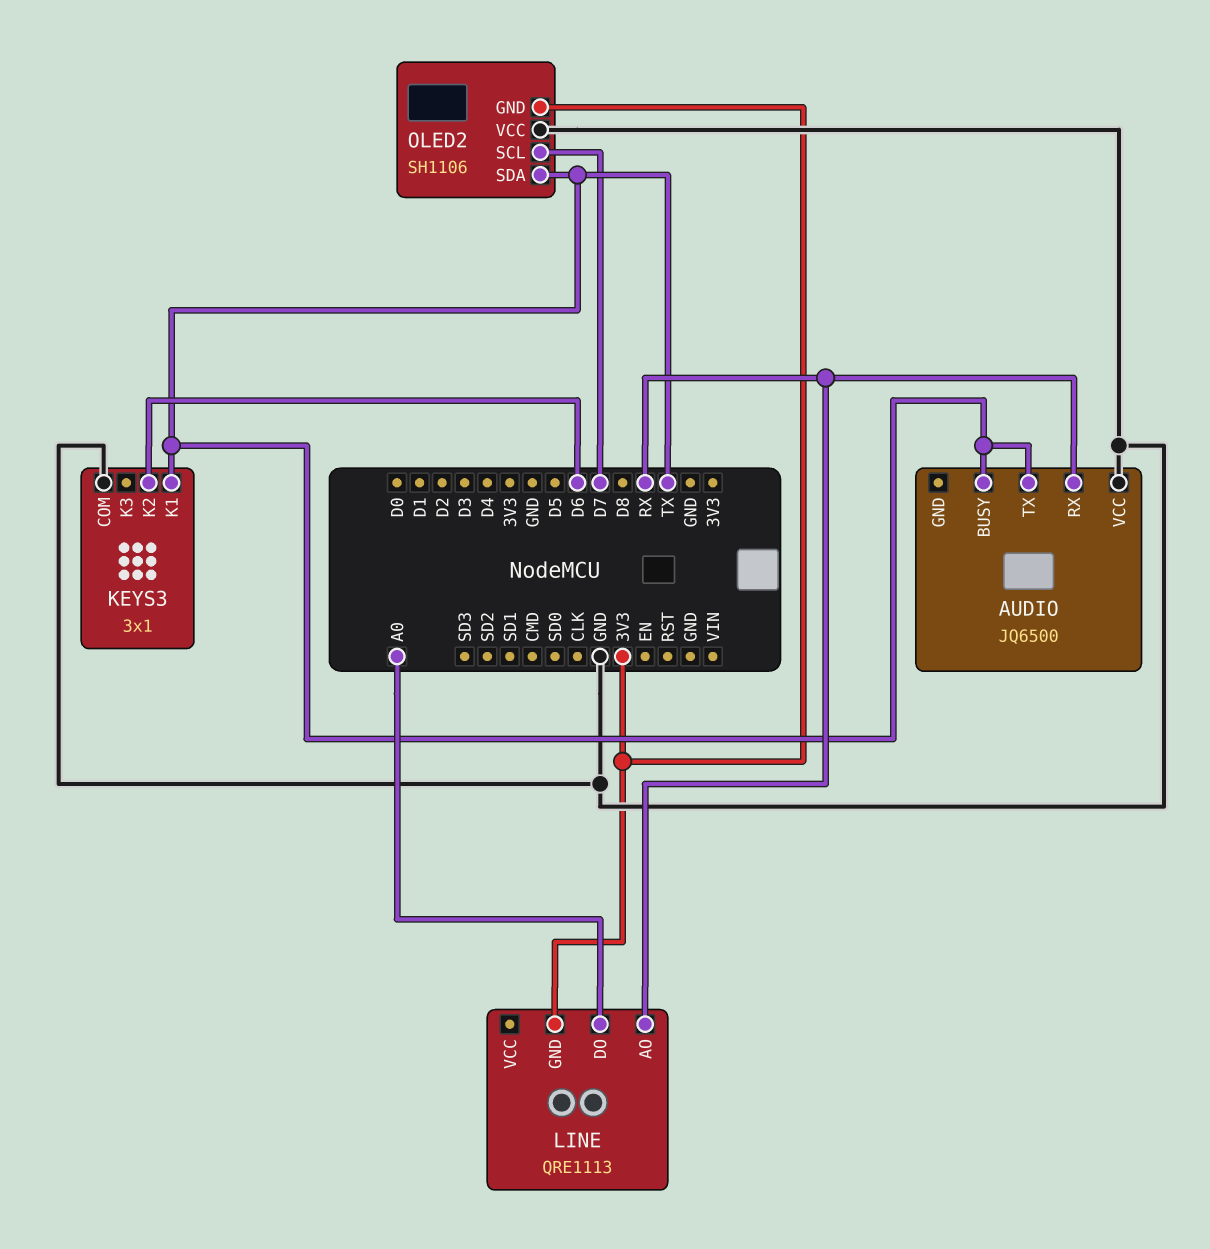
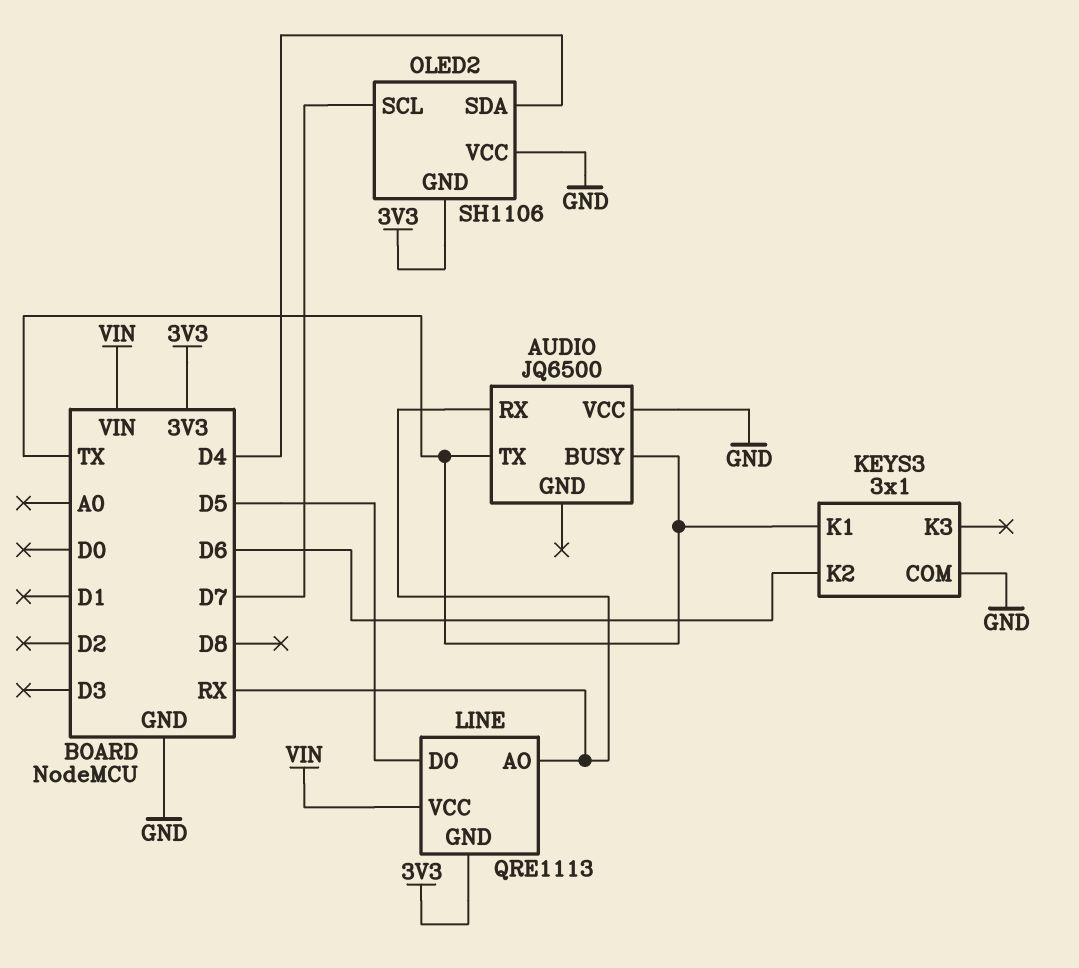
LINE pin DO: A0 -> D5
LINE pin VCC: none -> VIN
OLED2 pin SDA: TX -> D4

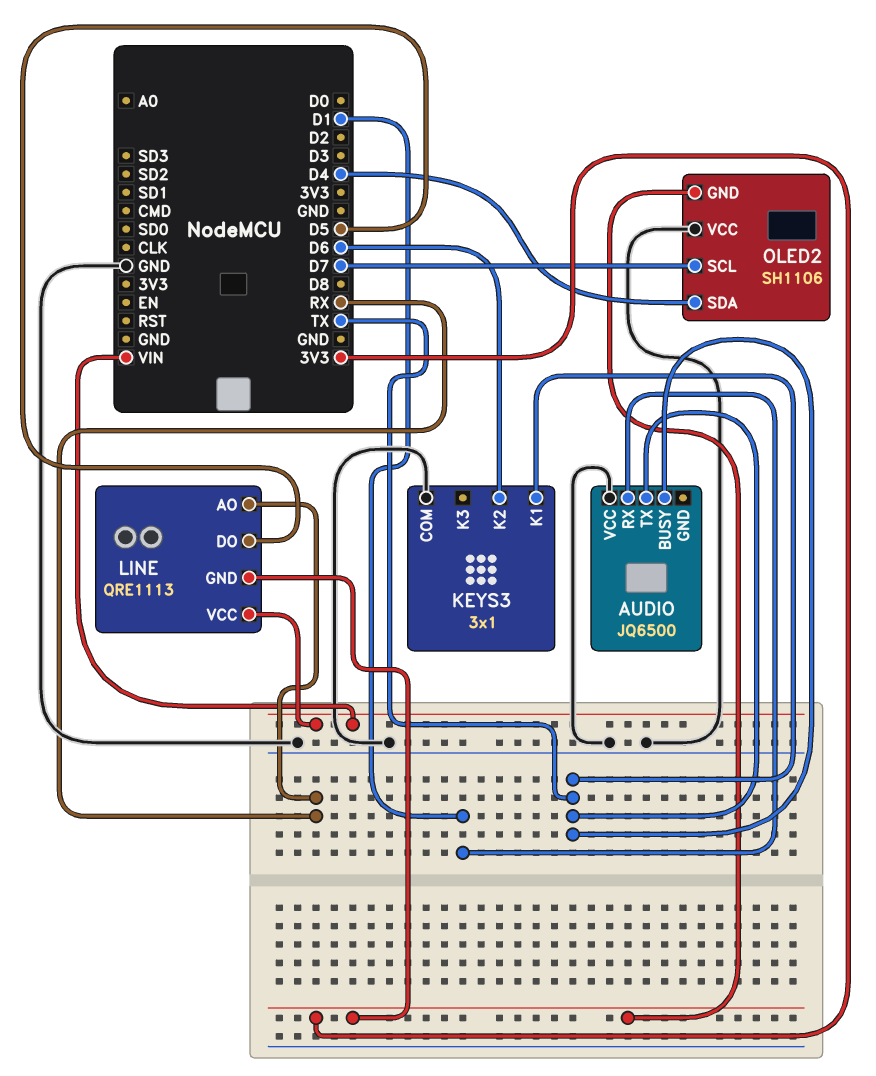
AUDIO pin RX: RX -> D1

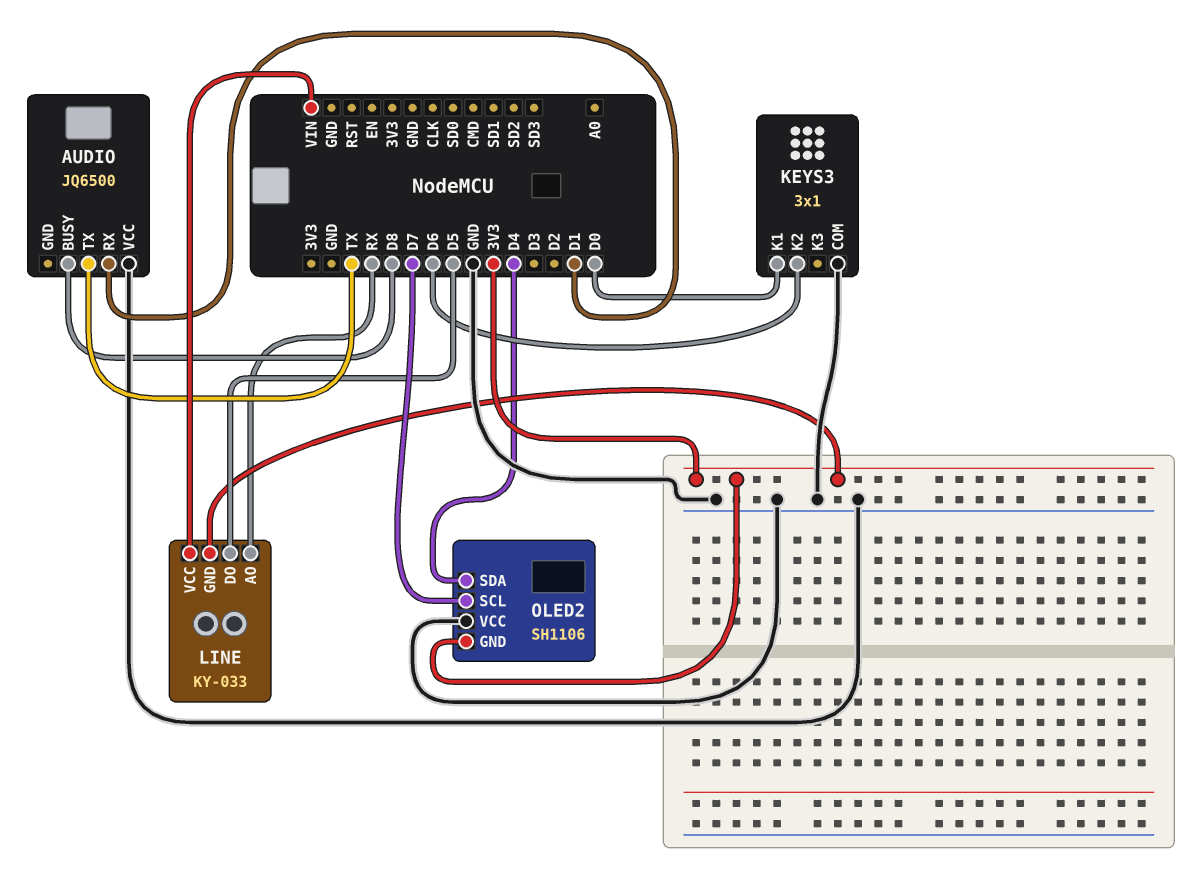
AUDIO pin BUSY: TX -> D8
KEYS3 pin K1: TX -> D0
LINE: QRE1113 -> KY-033

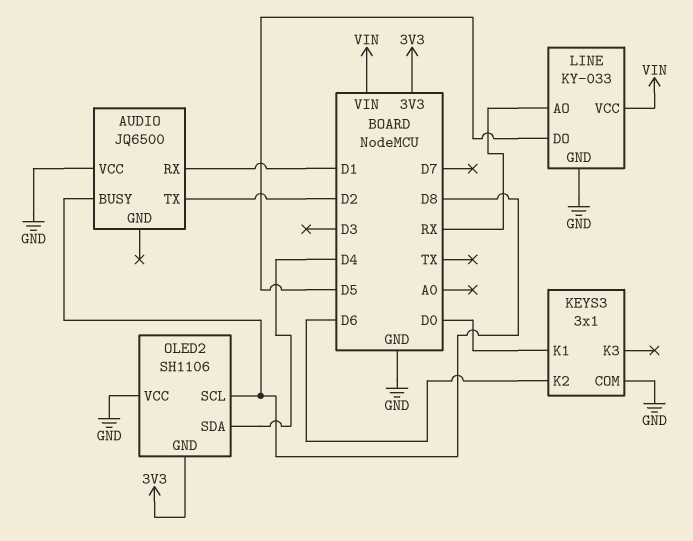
AUDIO pin TX: TX -> D2
LINE pin GND: 3V3 -> GND
OLED2 pin SCL: D7 -> D8

